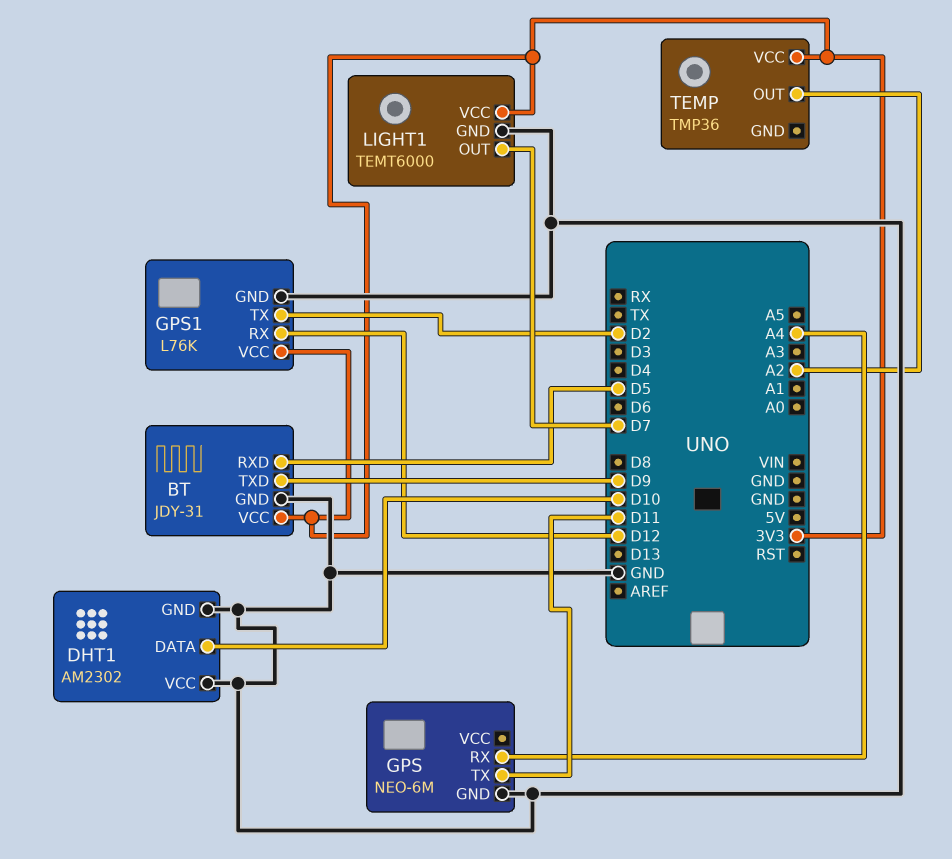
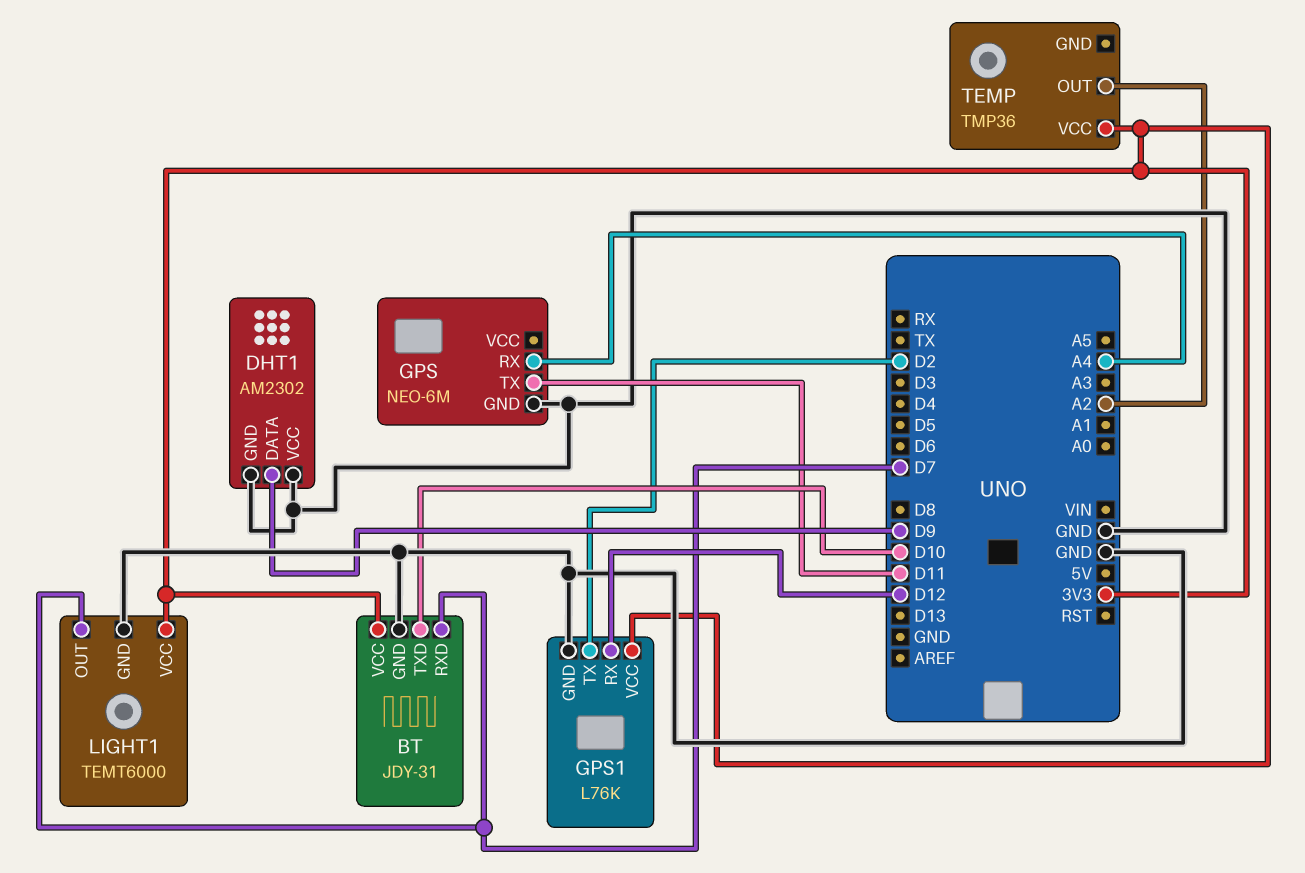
BT pin RXD: D5 -> D7
BT pin TXD: D9 -> D10
DHT1 pin DATA: D10 -> D9

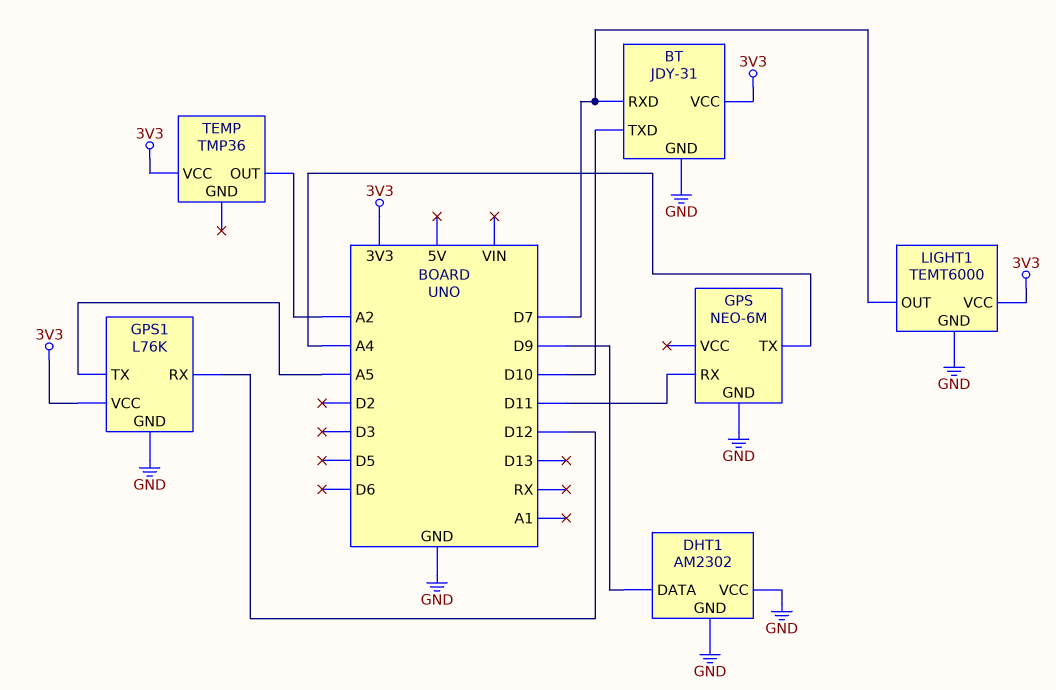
GPS pin RX: A4 -> D11
GPS pin TX: D11 -> A4
GPS1 pin TX: D2 -> A5

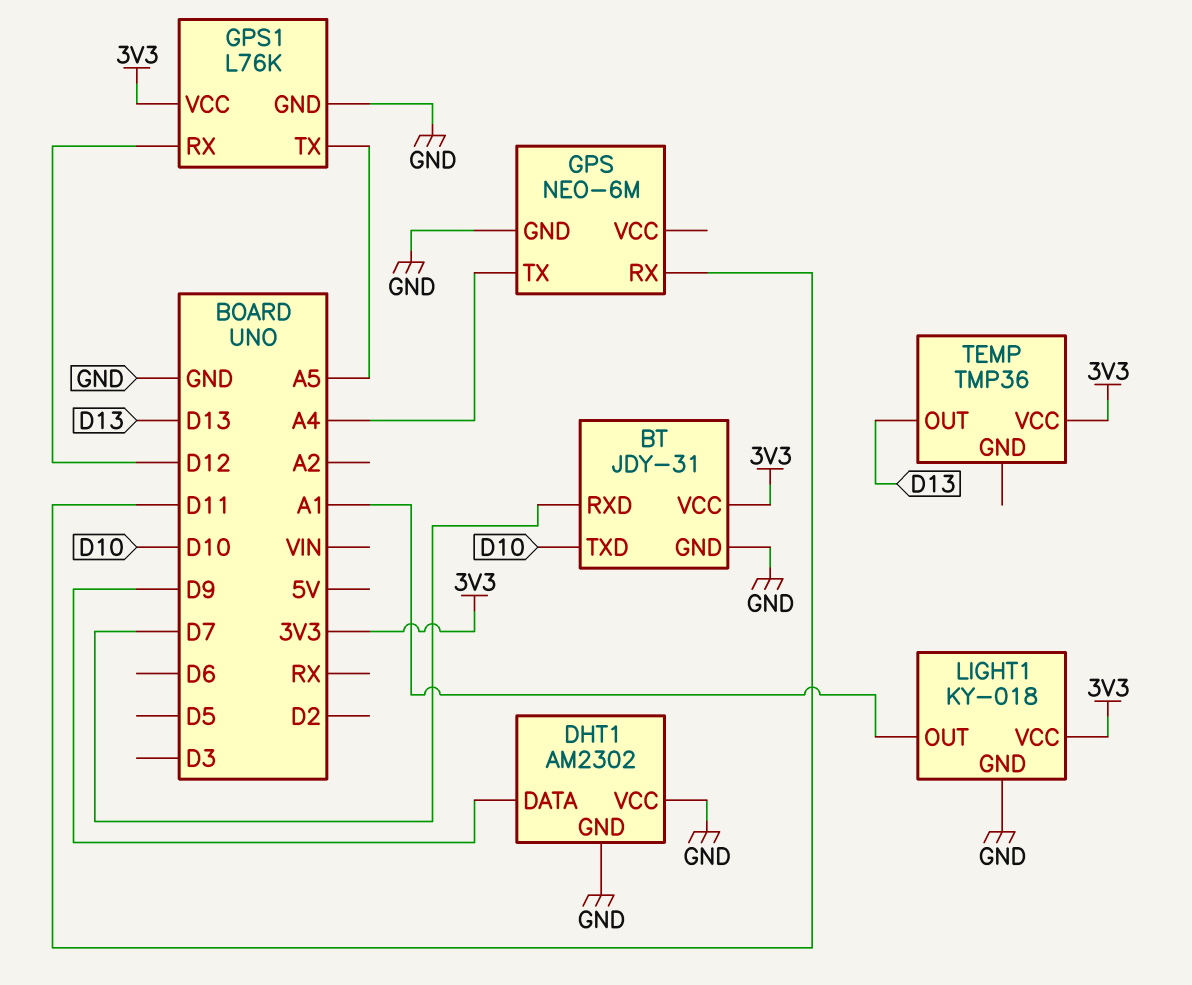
LIGHT1: TEMT6000 -> KY-018
LIGHT1 pin OUT: D7 -> A1
TEMP pin OUT: A2 -> D13

